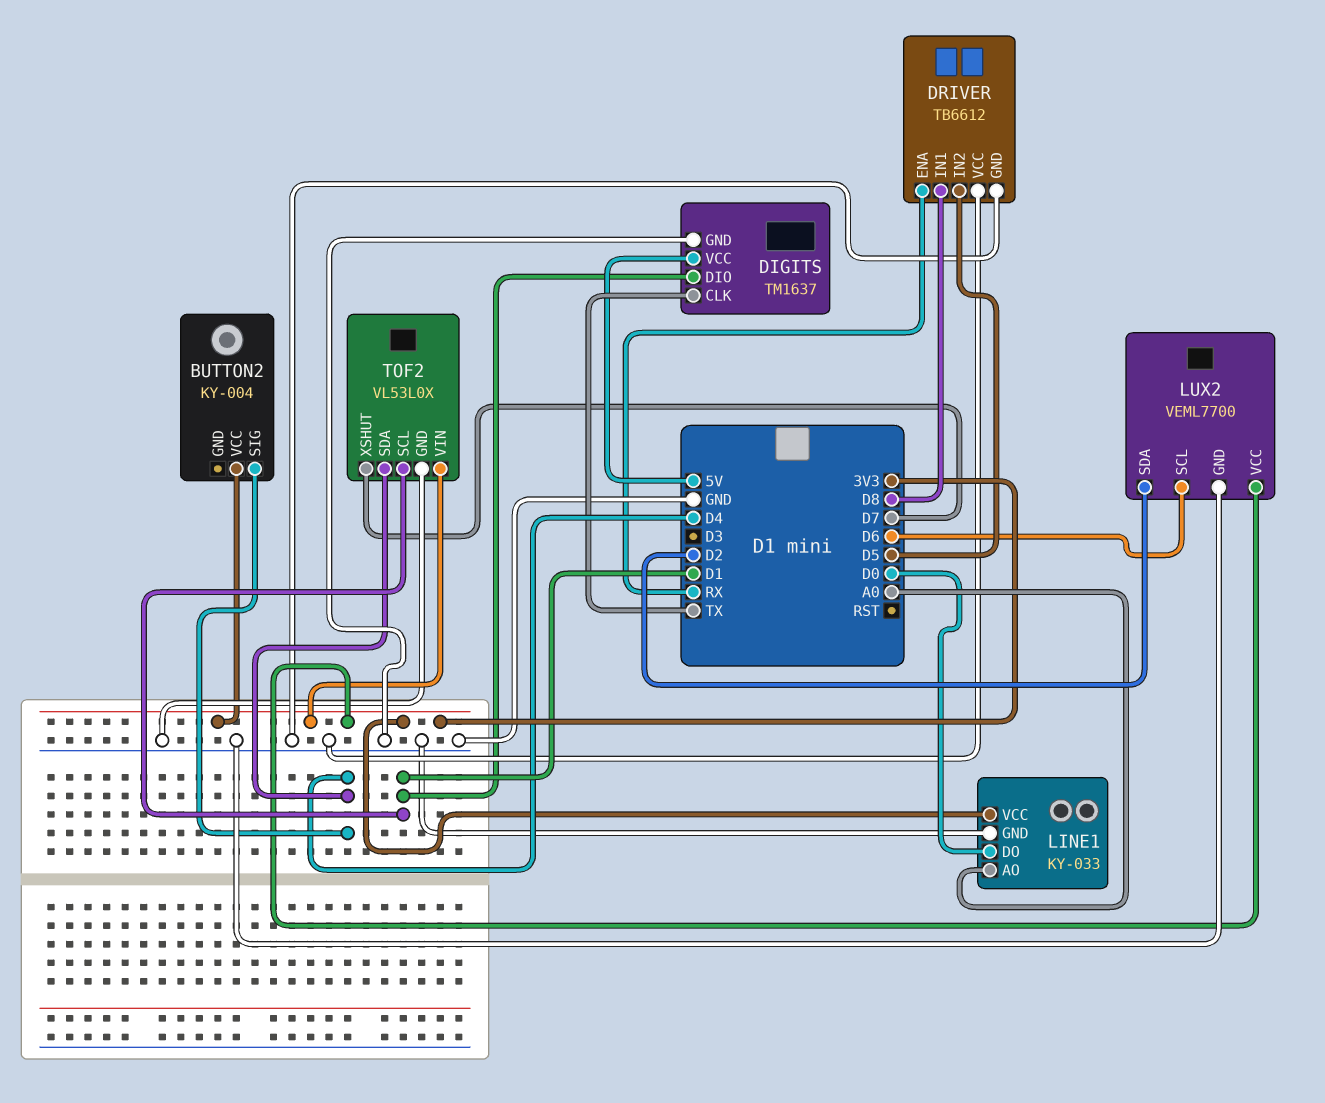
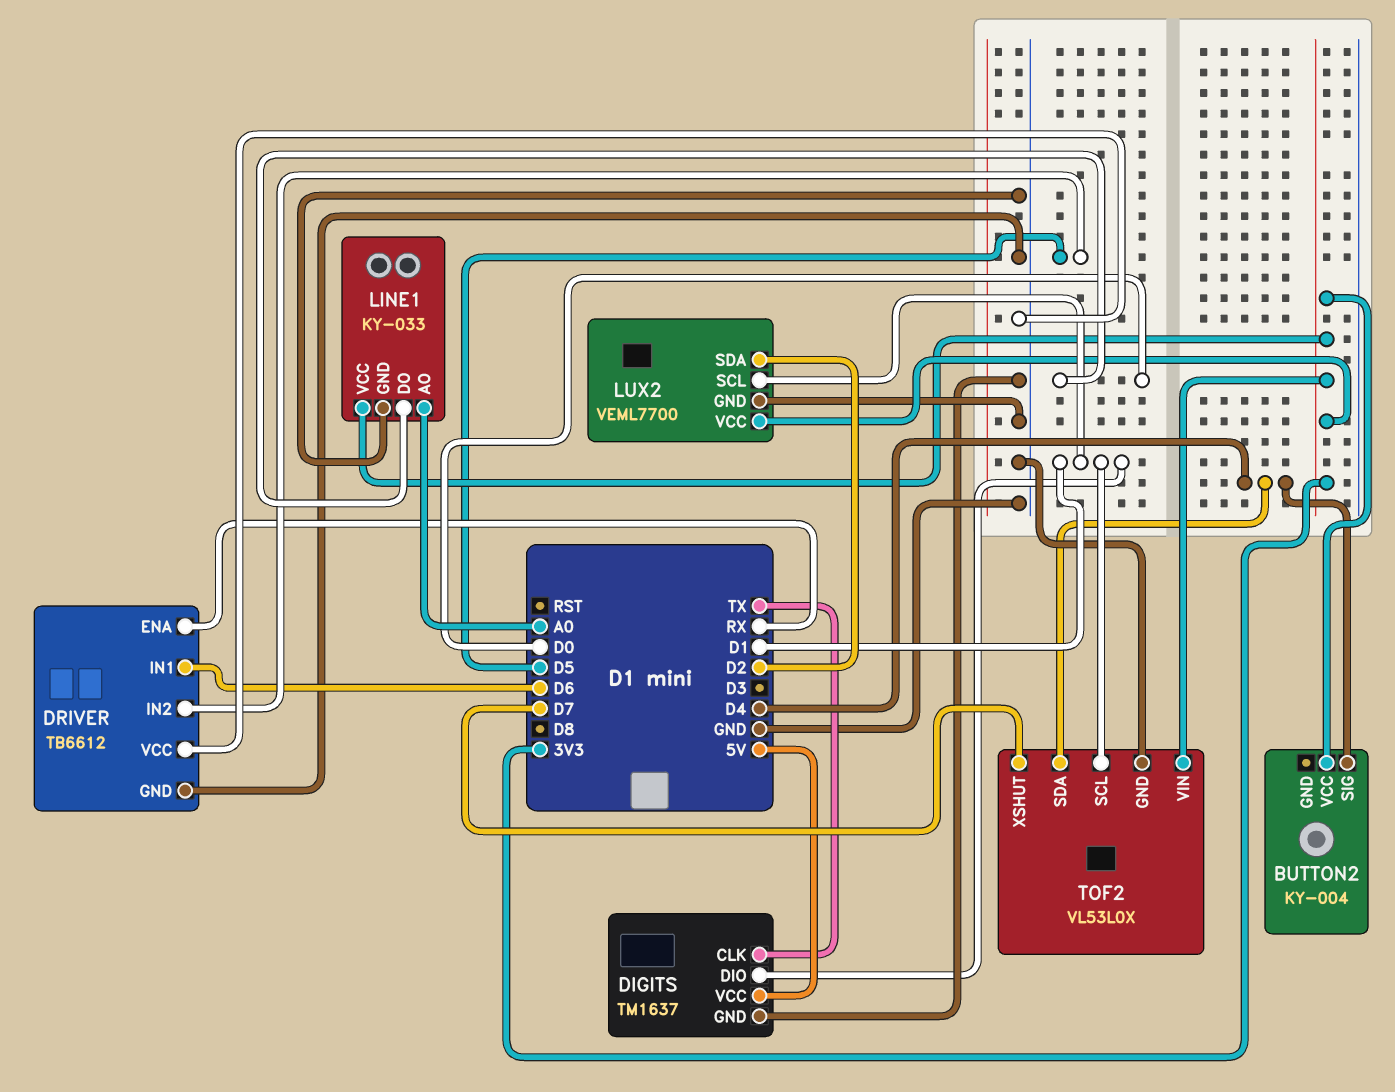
DRIVER pin IN1: D8 -> D6
LUX2 pin SCL: D6 -> D1

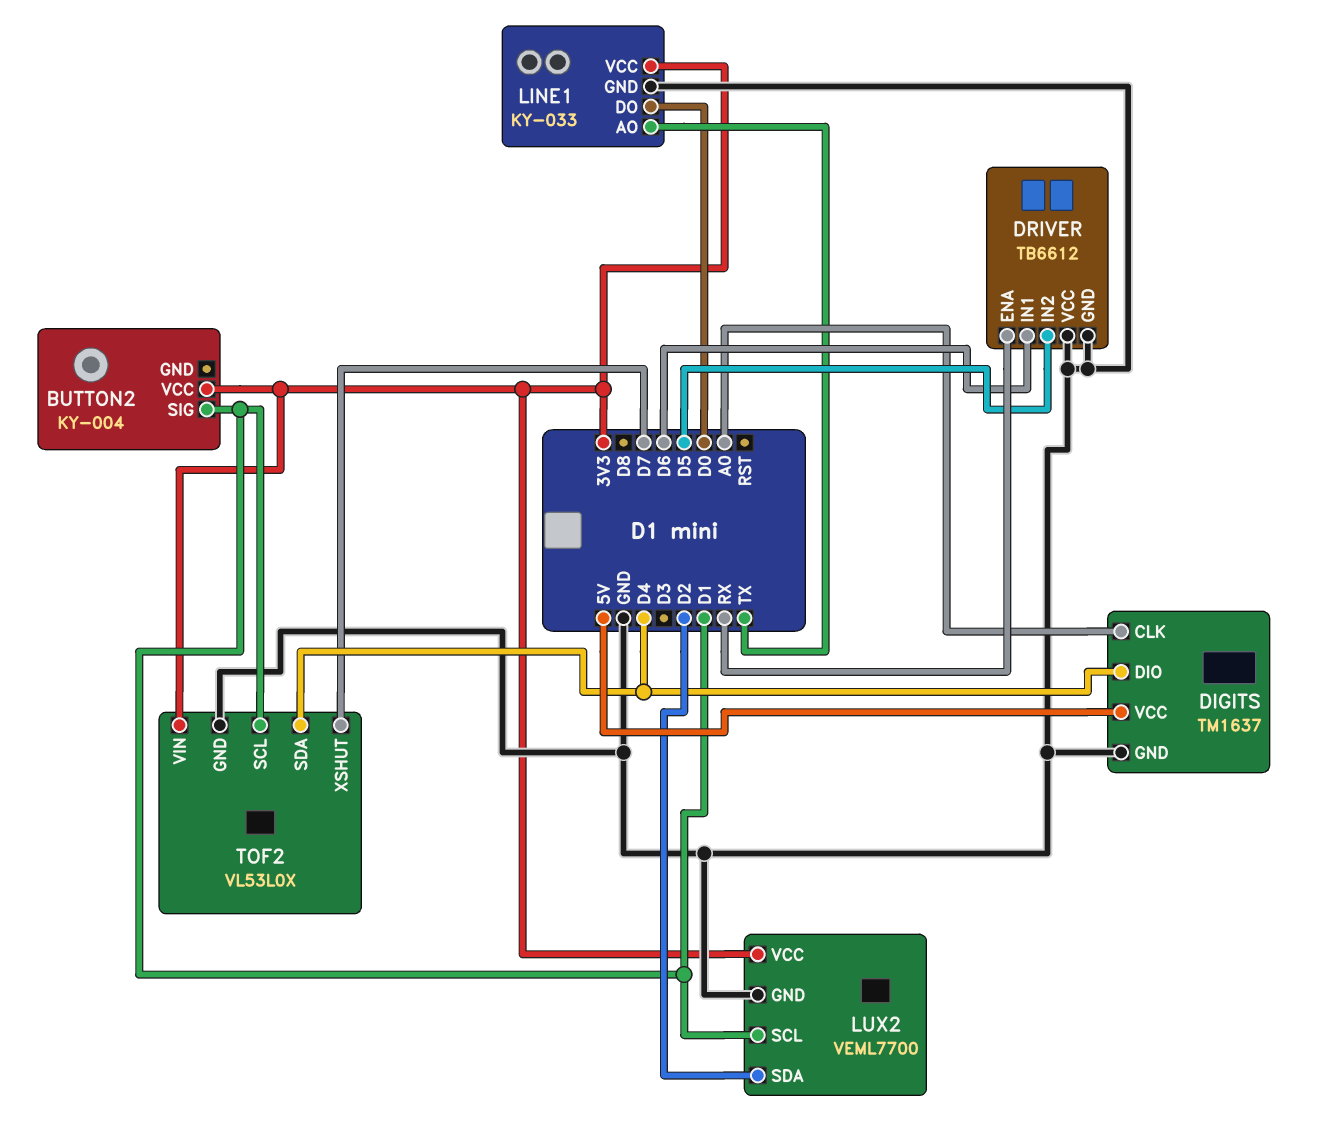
BUTTON2 pin SIG: D4 -> D1
DIGITS pin CLK: TX -> A0
DIGITS pin DIO: D1 -> D4
LINE1 pin AO: A0 -> TX

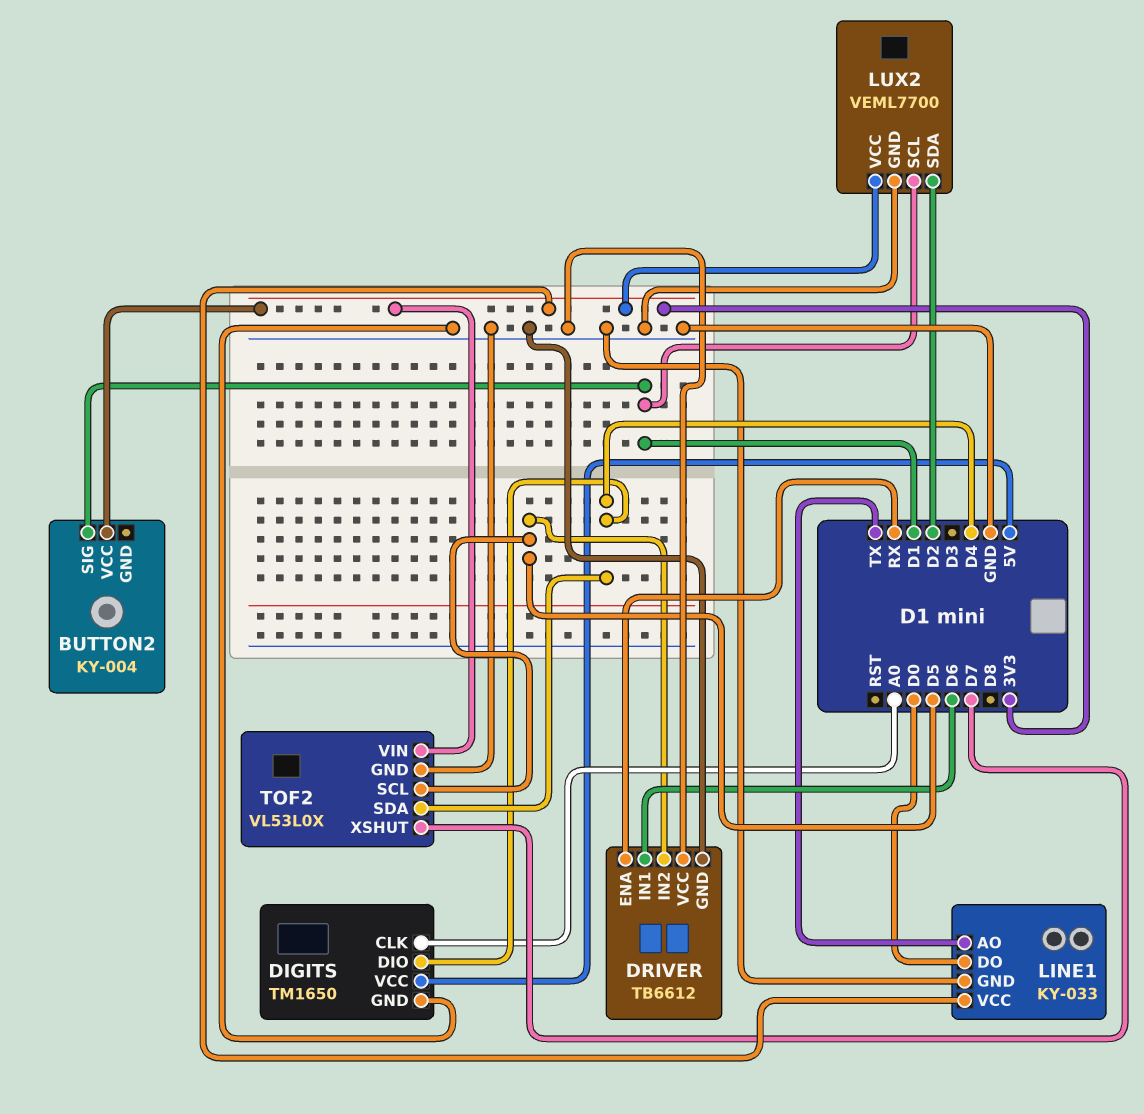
DIGITS: TM1637 -> TM1650
TOF2 pin SCL: D1 -> D5

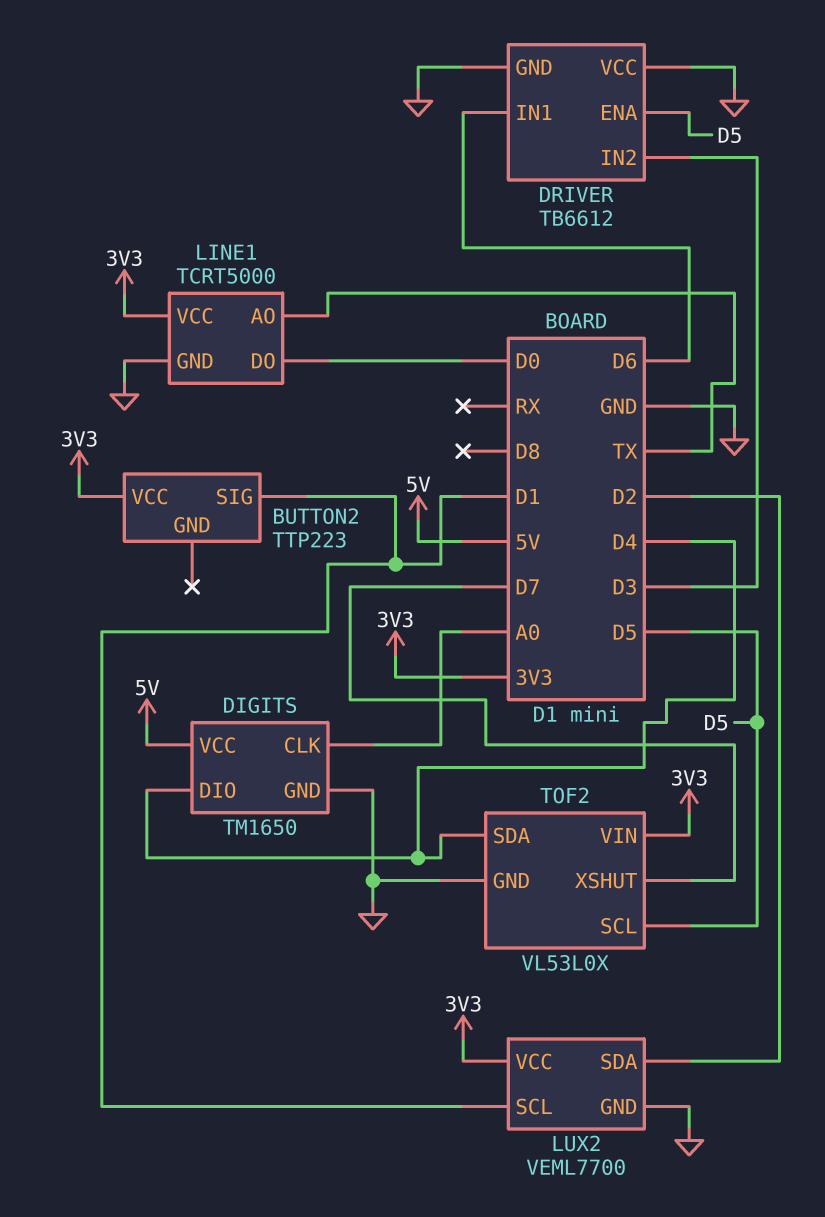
BUTTON2: KY-004 -> TTP223
DRIVER pin ENA: RX -> D5
DRIVER pin IN2: D5 -> D3
LINE1: KY-033 -> TCRT5000

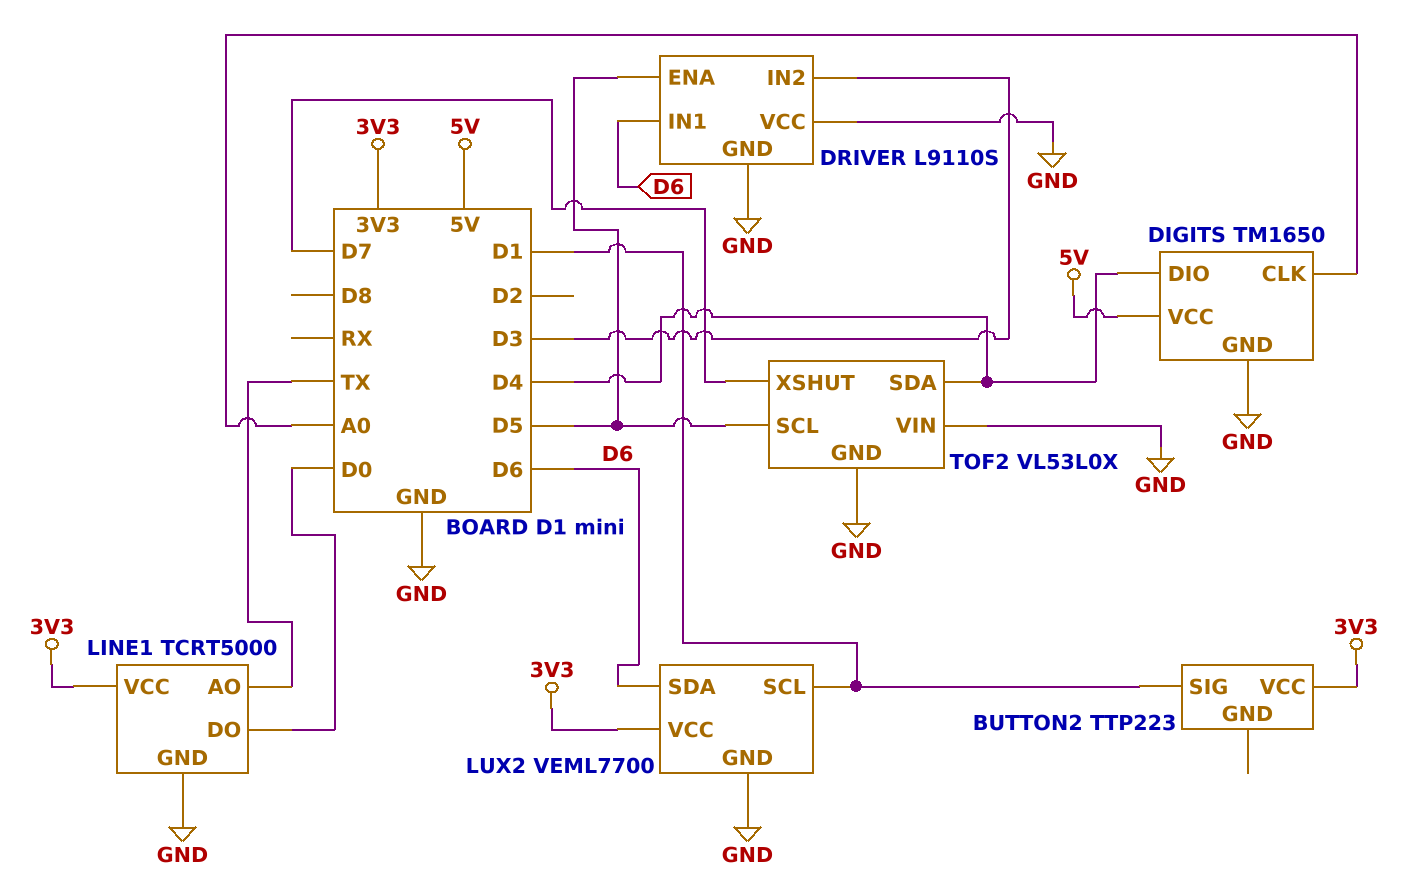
DRIVER: TB6612 -> L9110S
LUX2 pin SDA: D2 -> D6
TOF2 pin VIN: 3V3 -> GND

